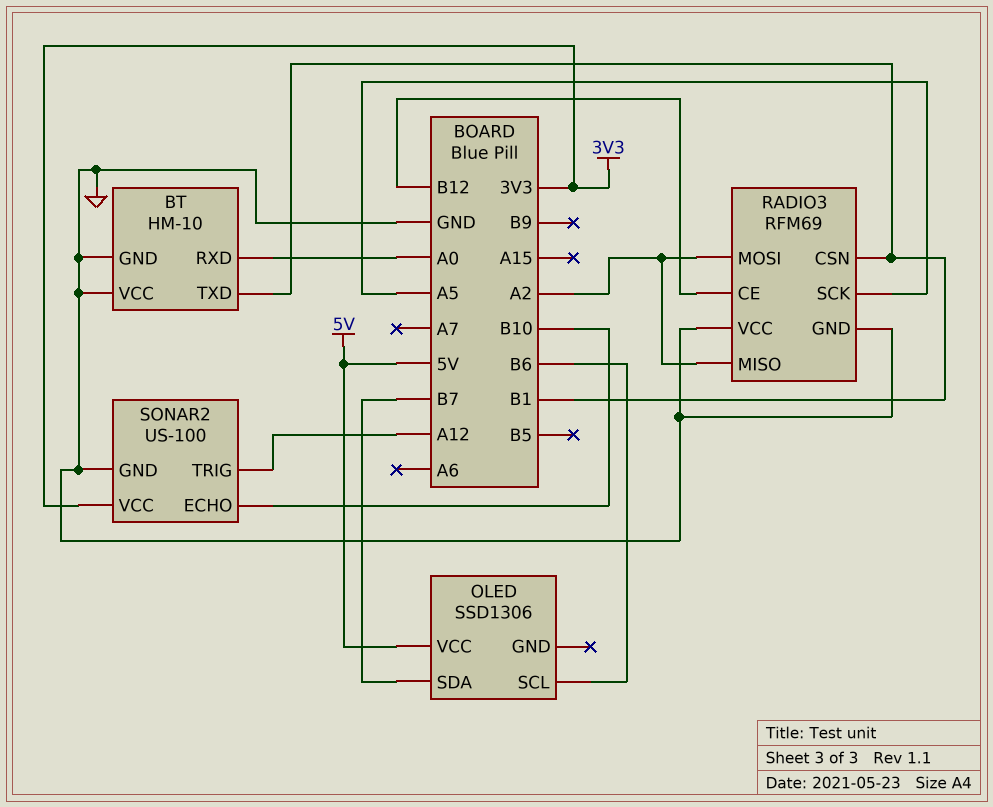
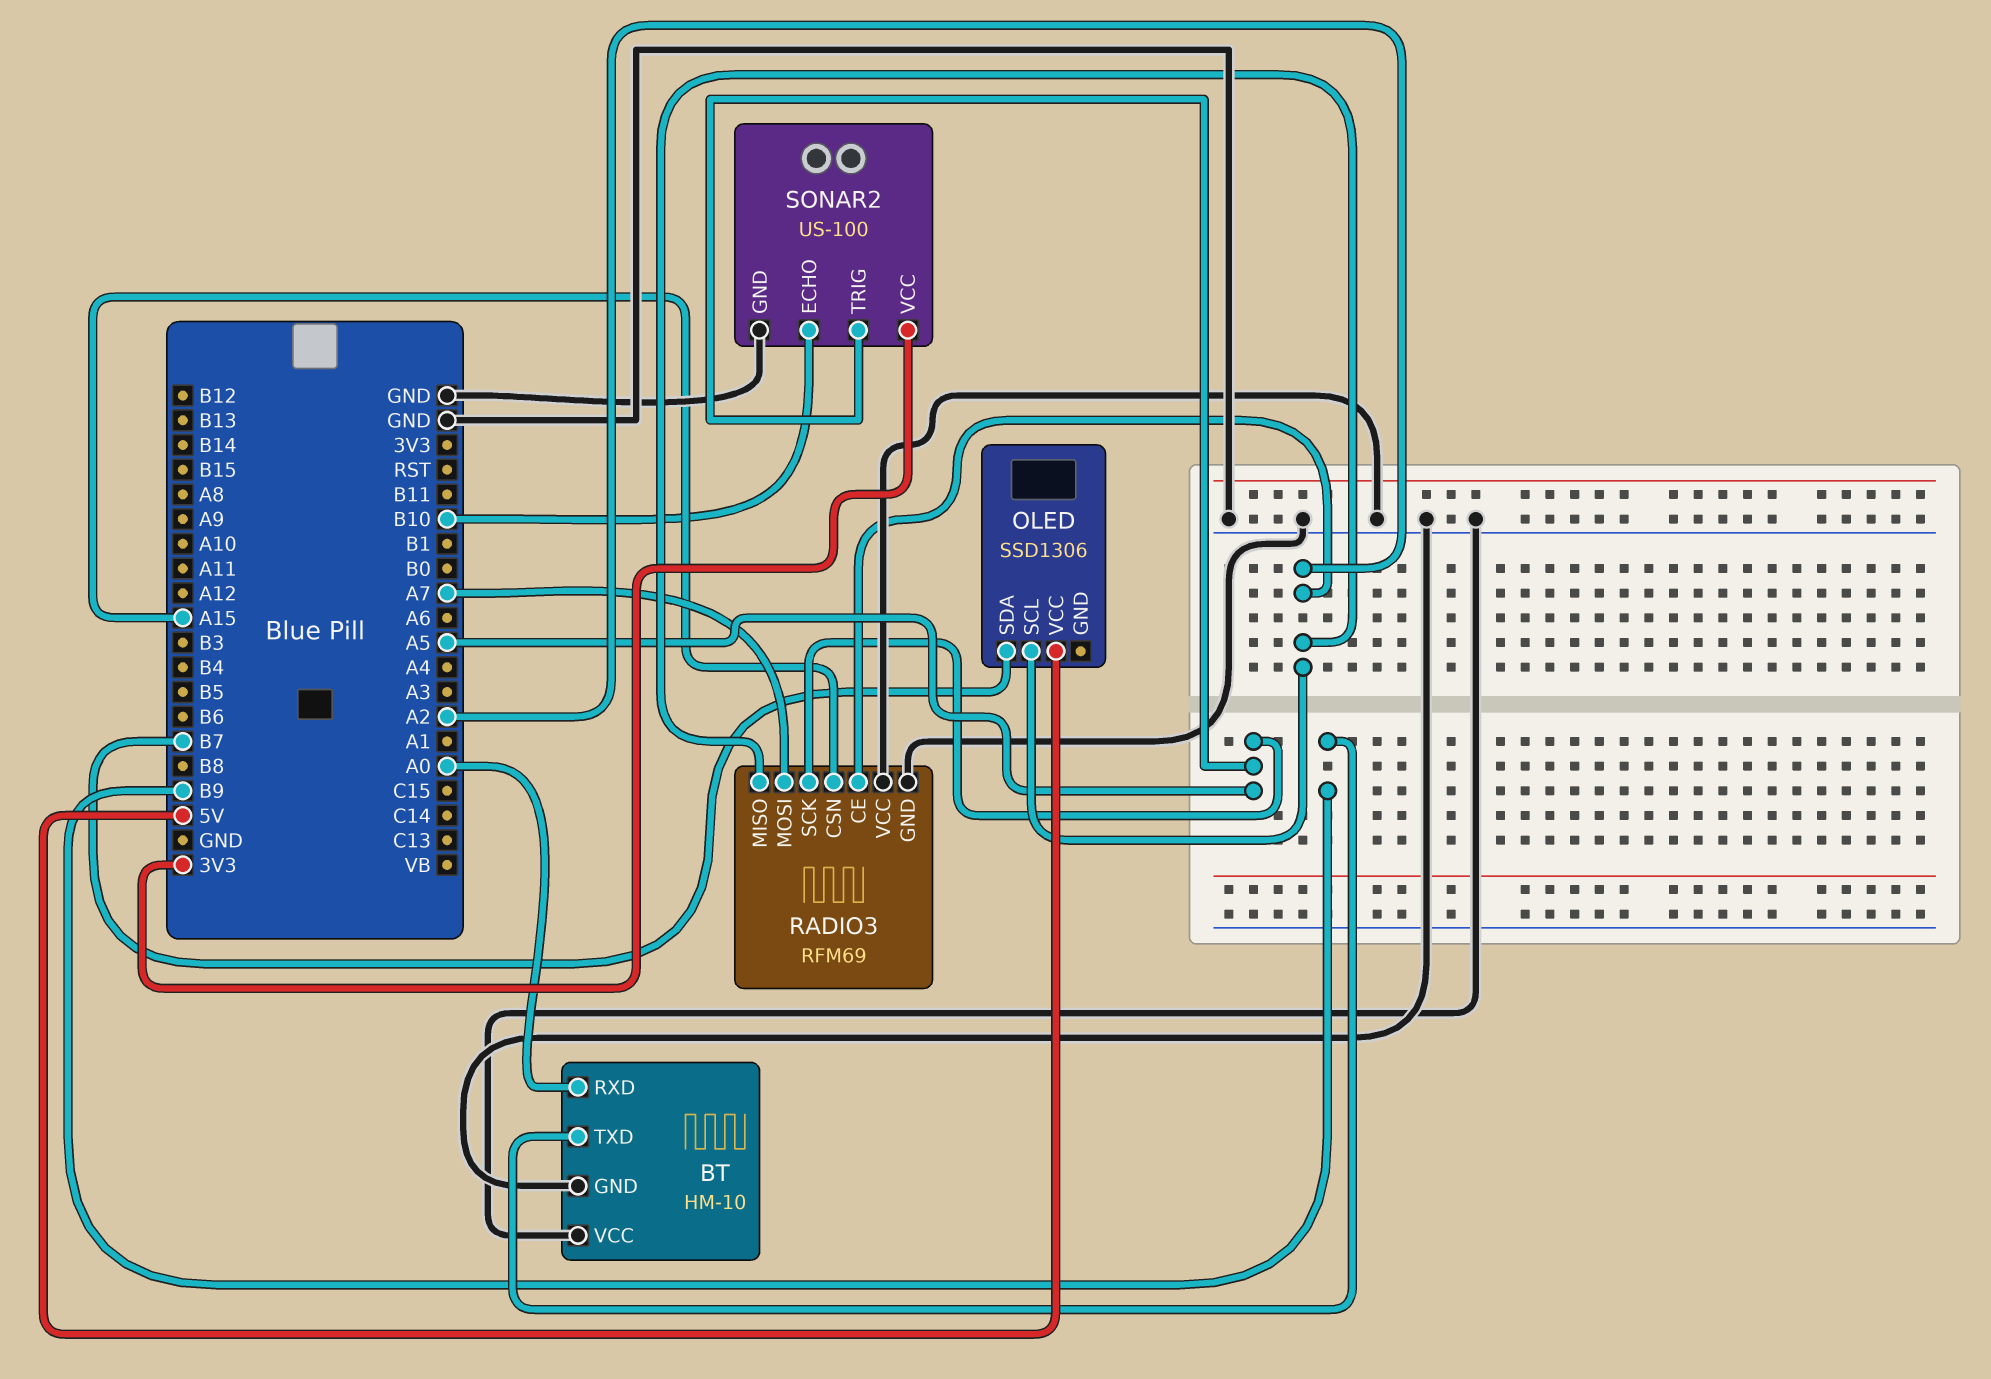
BT pin TXD: B1 -> B9
OLED pin SCL: B6 -> A2
RADIO3 pin CE: B12 -> A2
RADIO3 pin CSN: B1 -> A15
RADIO3 pin MOSI: A2 -> A7
SONAR2 pin TRIG: A12 -> A5

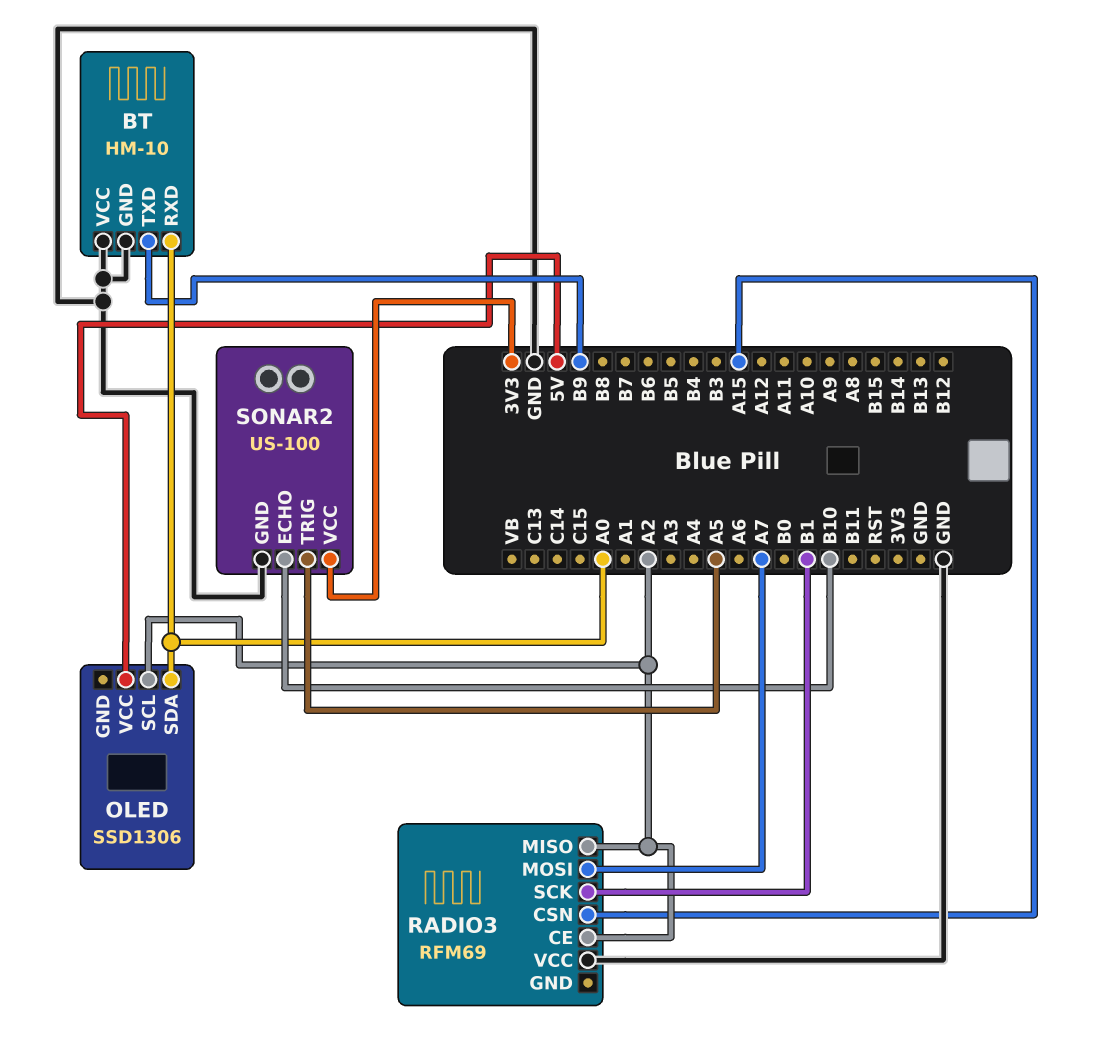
OLED pin SDA: B7 -> A0
RADIO3 pin GND: GND -> none
RADIO3 pin SCK: A5 -> B1

